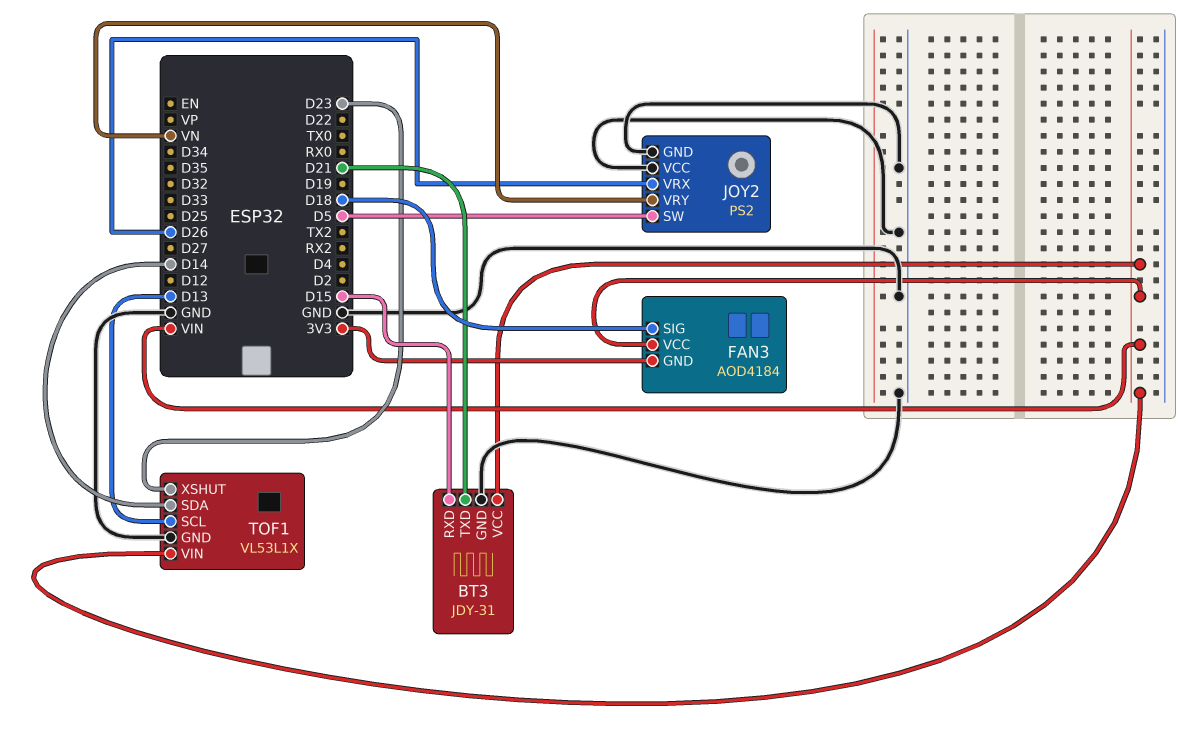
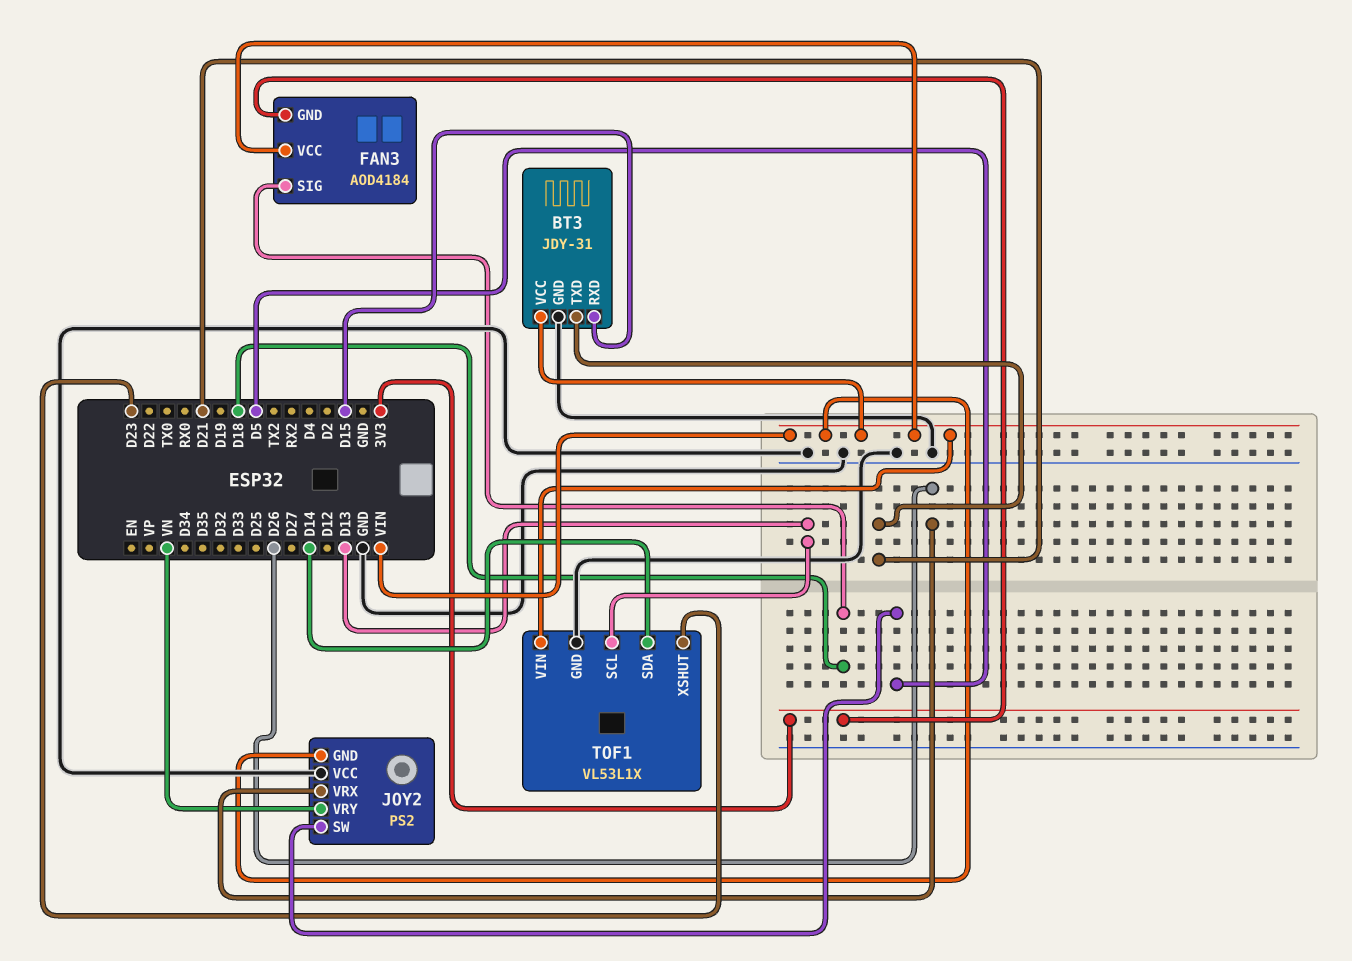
JOY2 pin GND: GND -> VIN

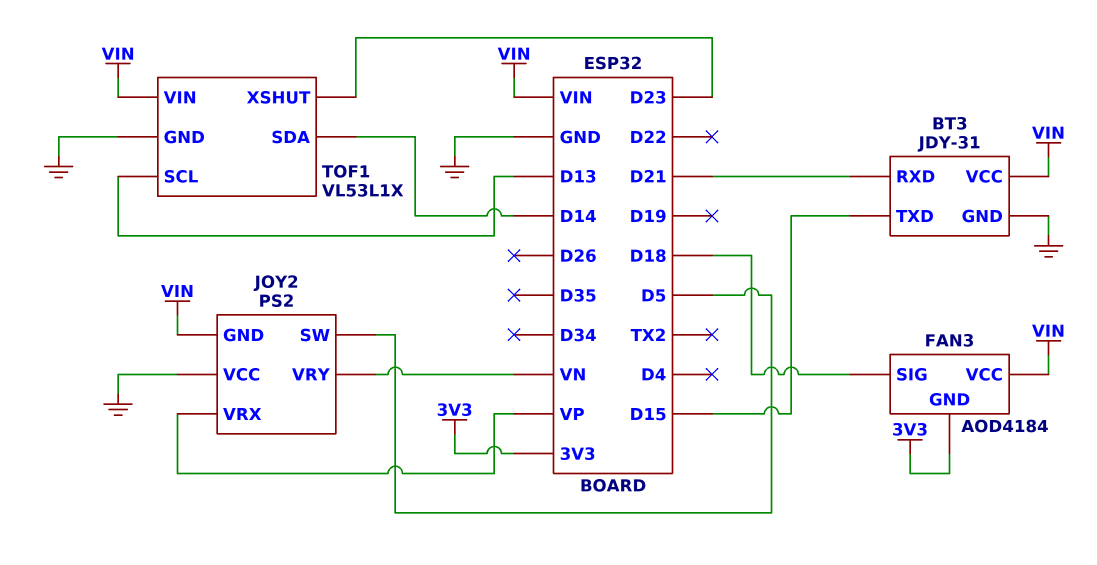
BT3 pin RXD: D15 -> D21
BT3 pin TXD: D21 -> D15
JOY2 pin VRX: D26 -> VP

